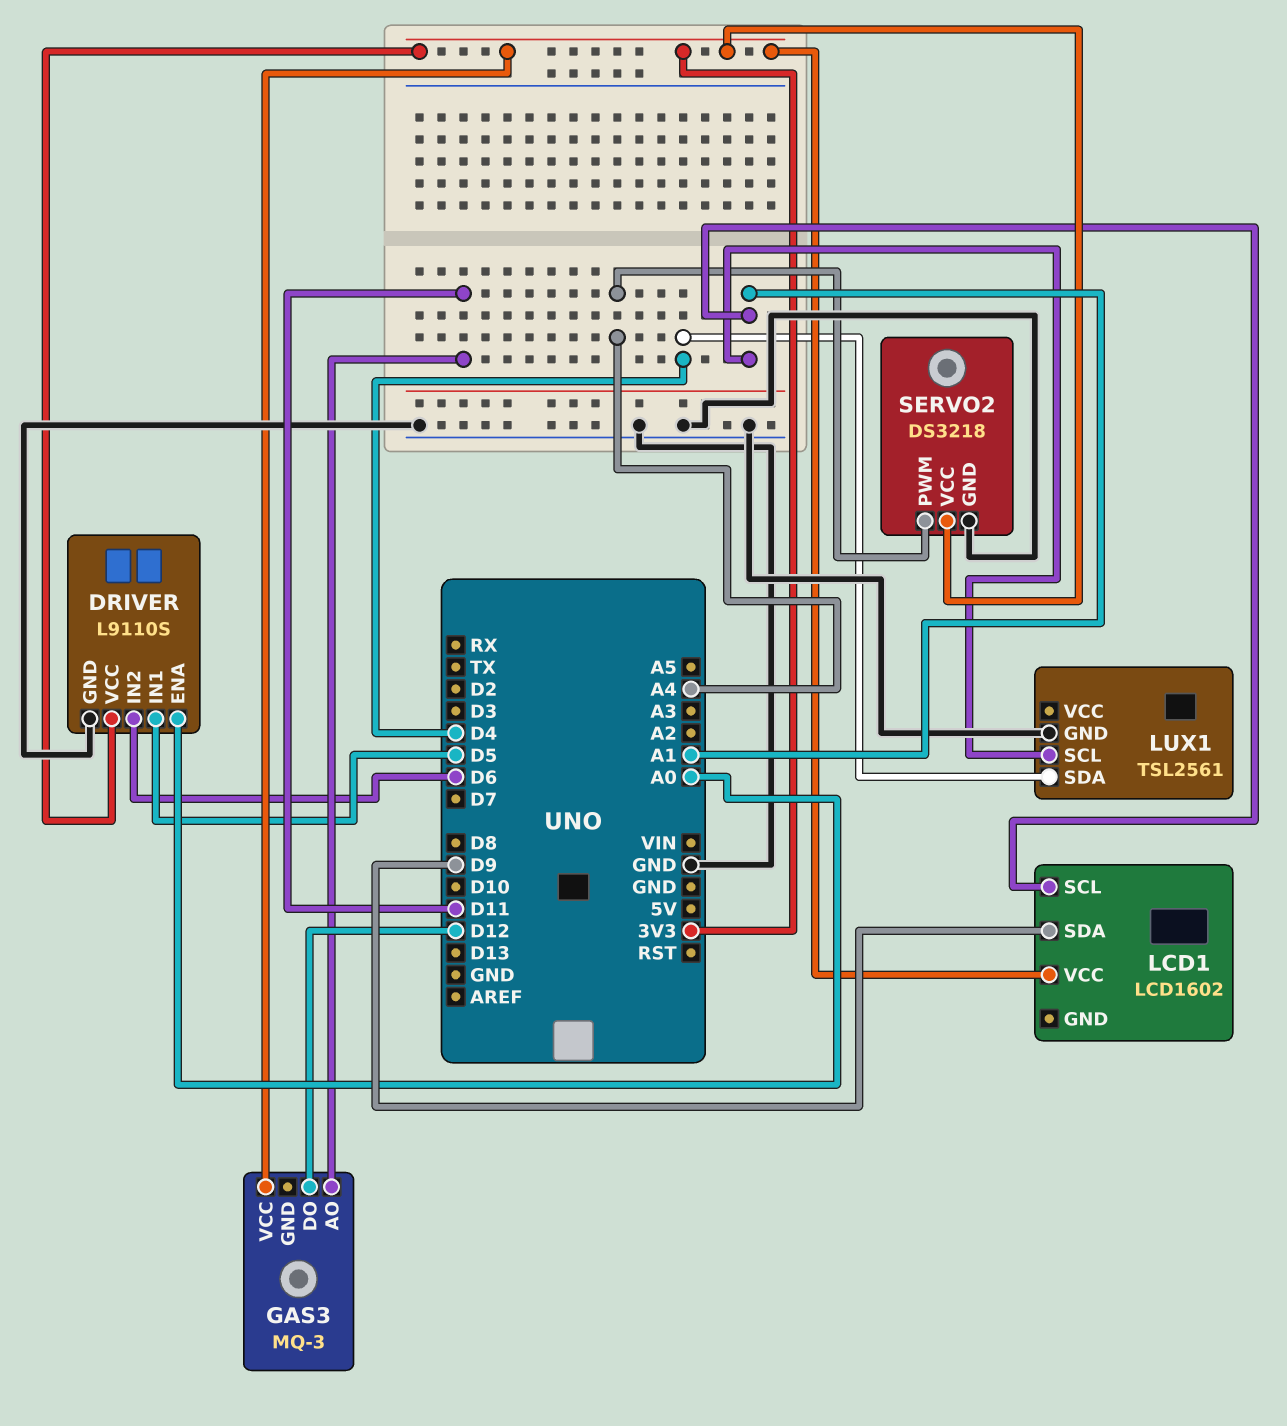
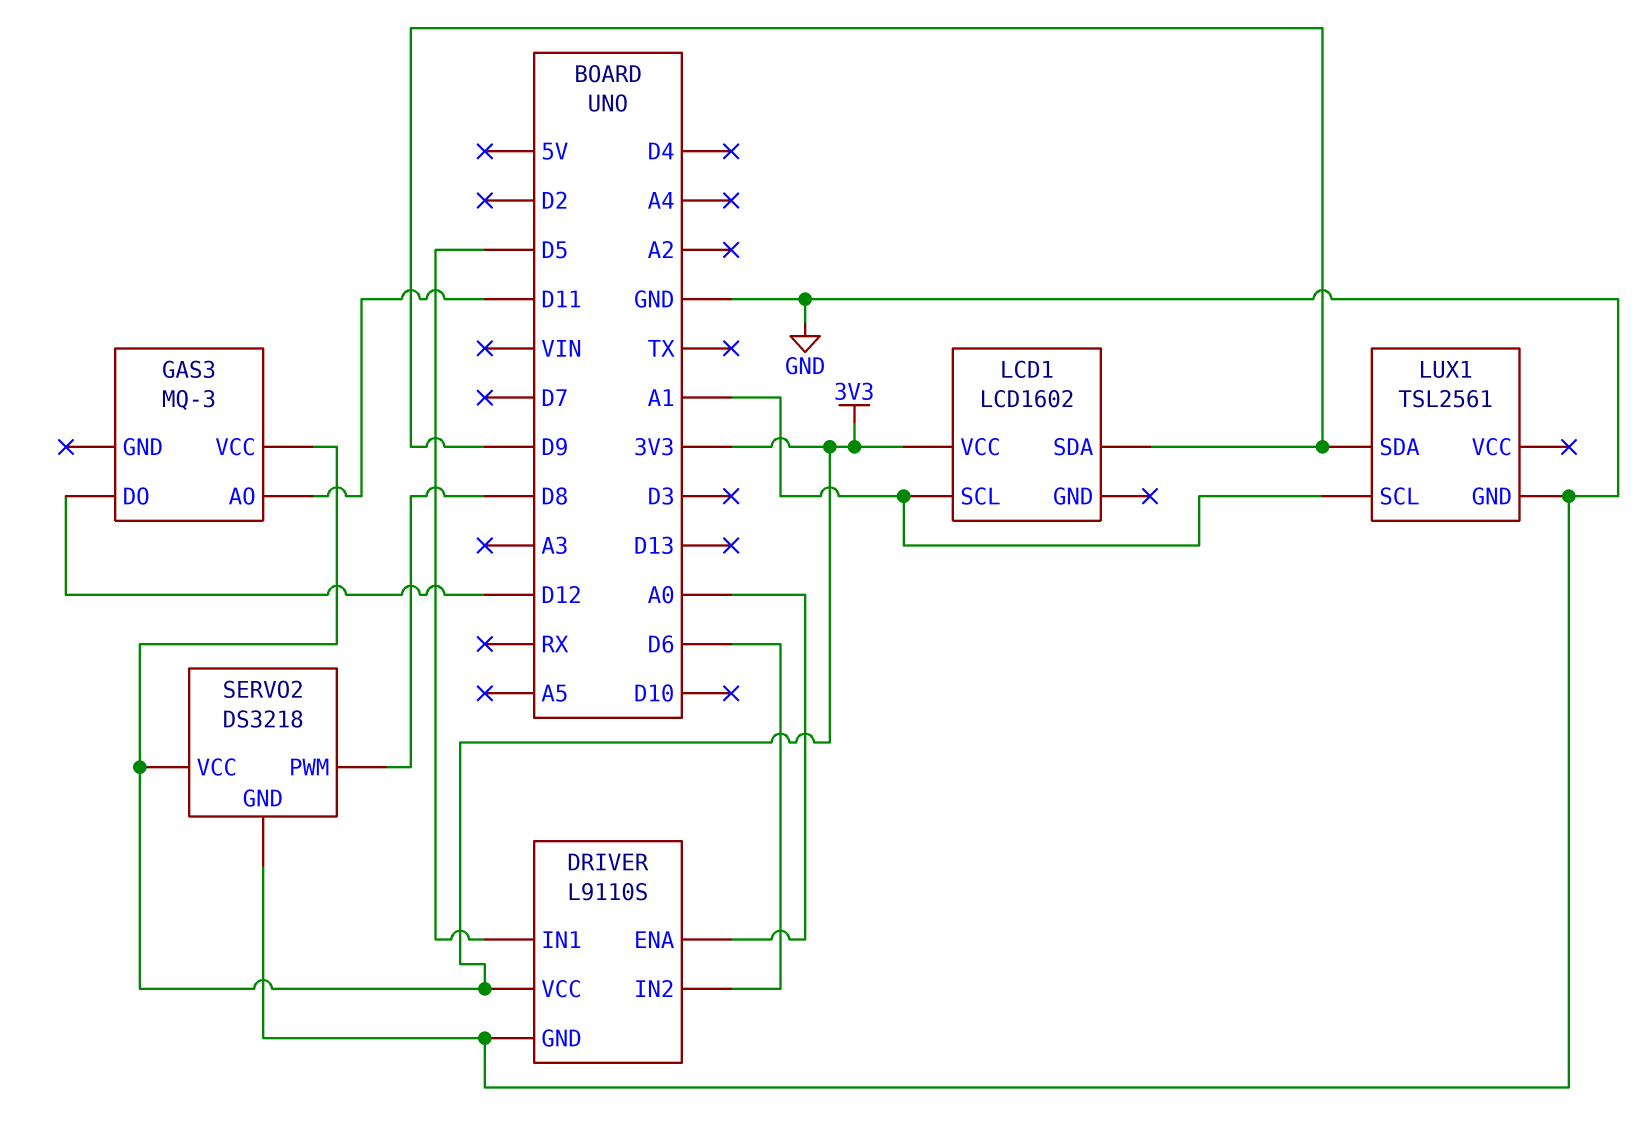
LUX1 pin SDA: D4 -> D9
SERVO2 pin PWM: A4 -> D8

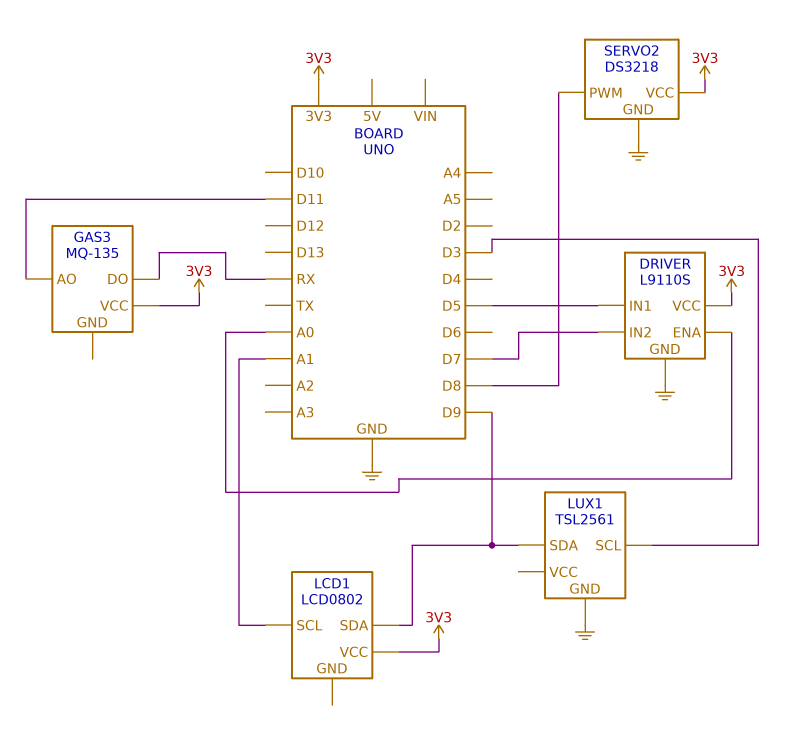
DRIVER pin IN2: D6 -> D7
GAS3: MQ-3 -> MQ-135
GAS3 pin DO: D12 -> RX
LCD1: LCD1602 -> LCD0802
LUX1 pin SCL: A1 -> D3

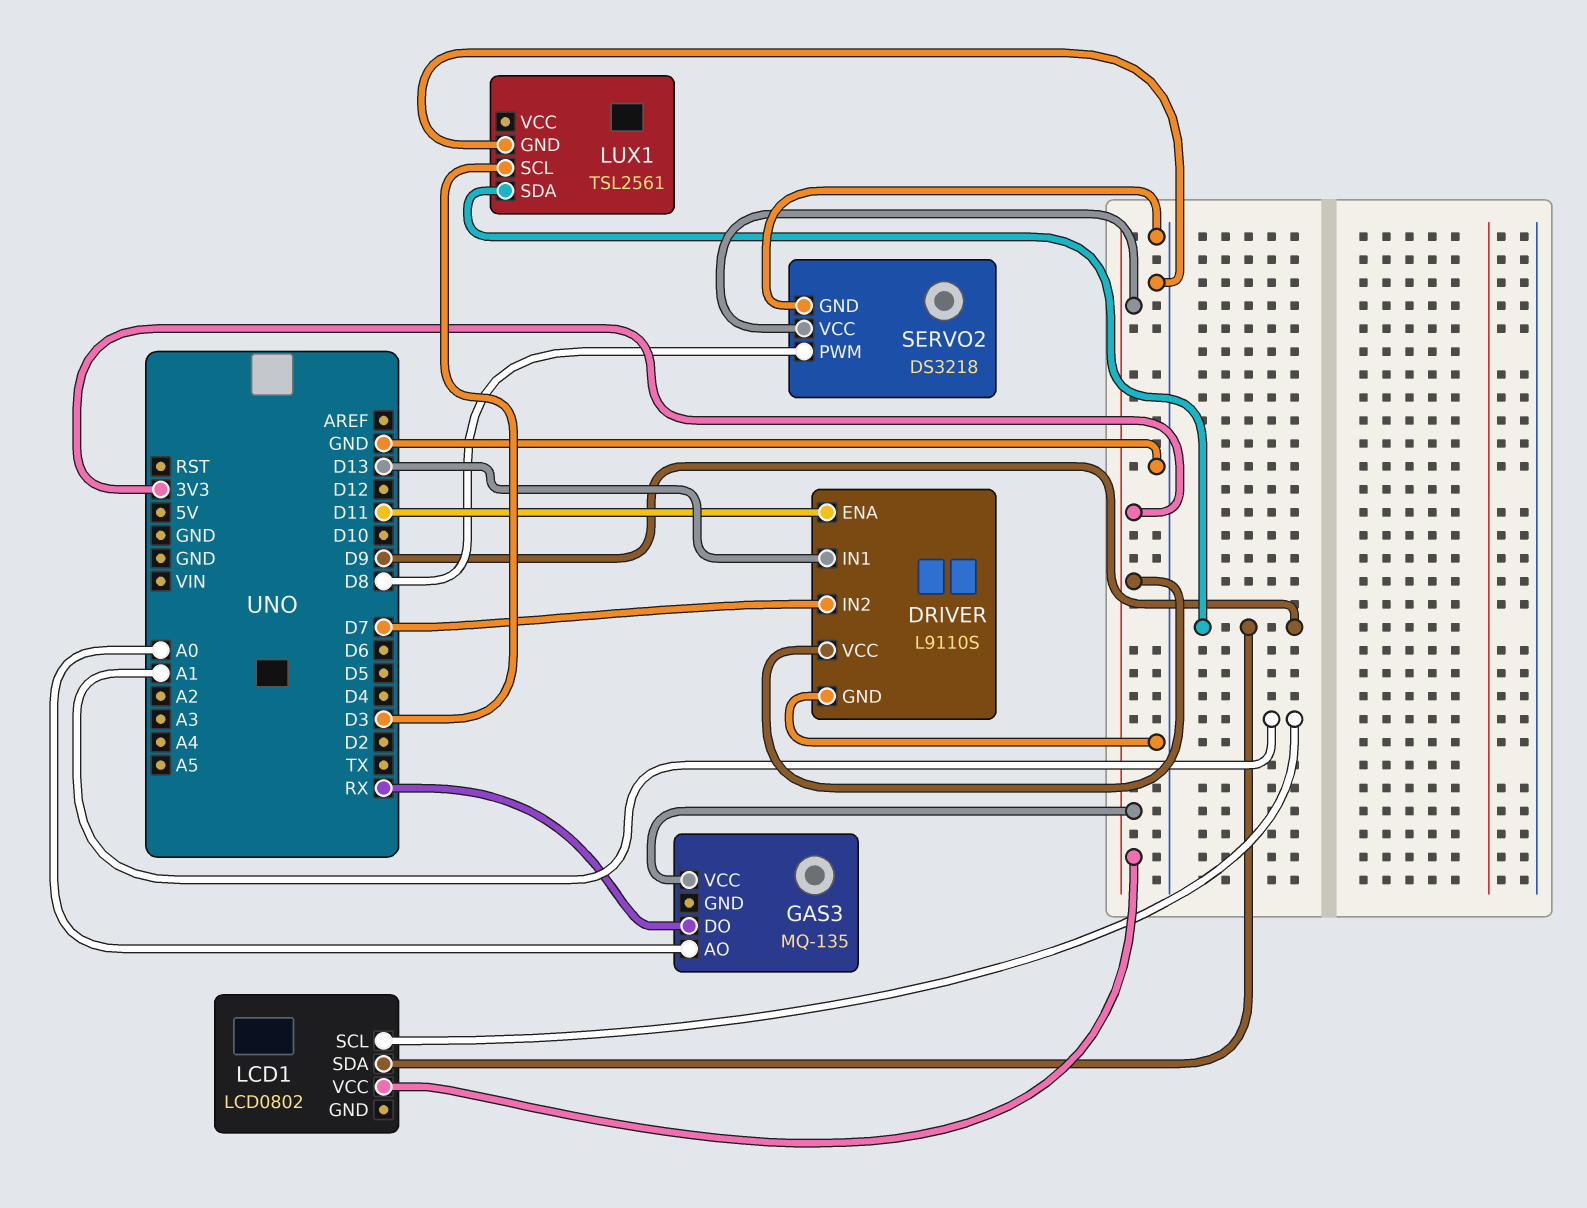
DRIVER pin ENA: A0 -> D11
DRIVER pin IN1: D5 -> D13
GAS3 pin AO: D11 -> A0

